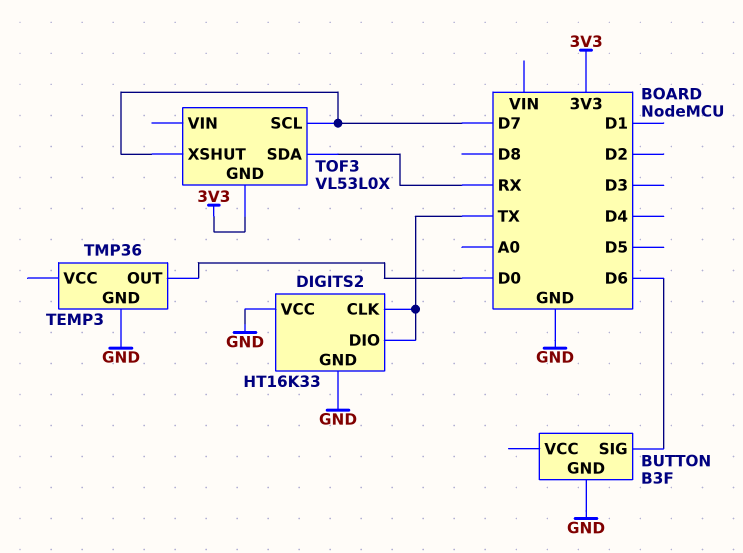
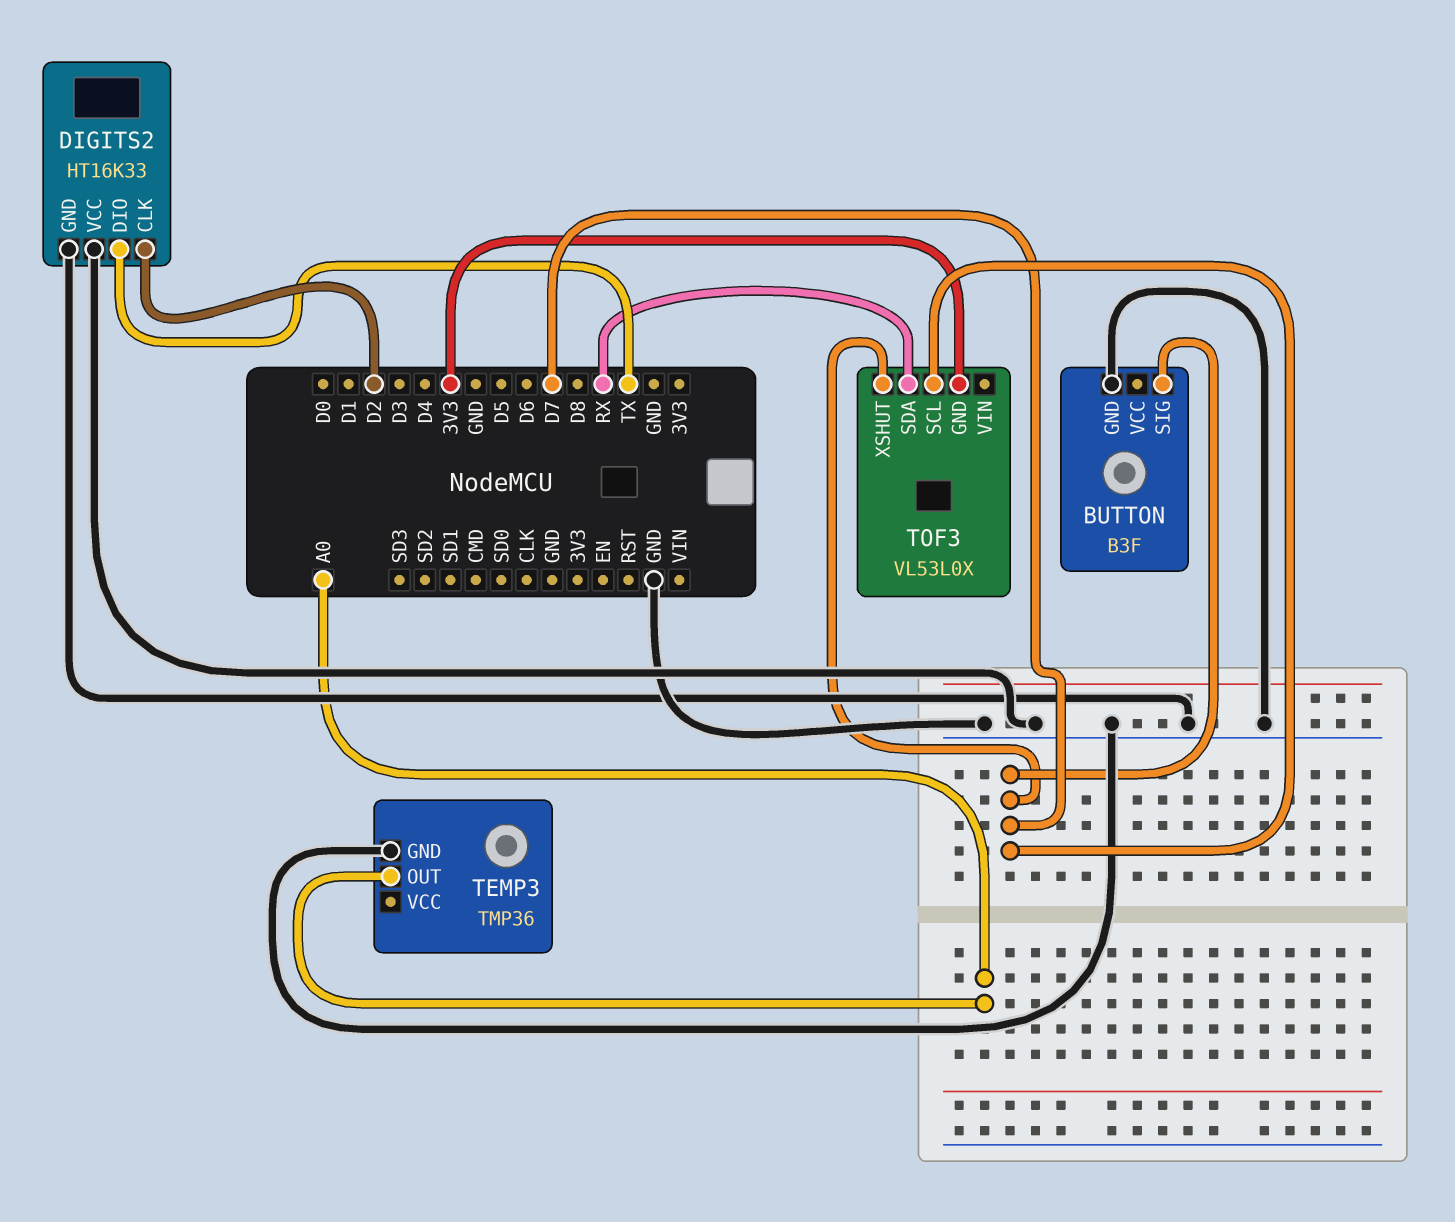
BUTTON pin SIG: D6 -> D7
DIGITS2 pin CLK: TX -> D2
TEMP3 pin OUT: D0 -> A0

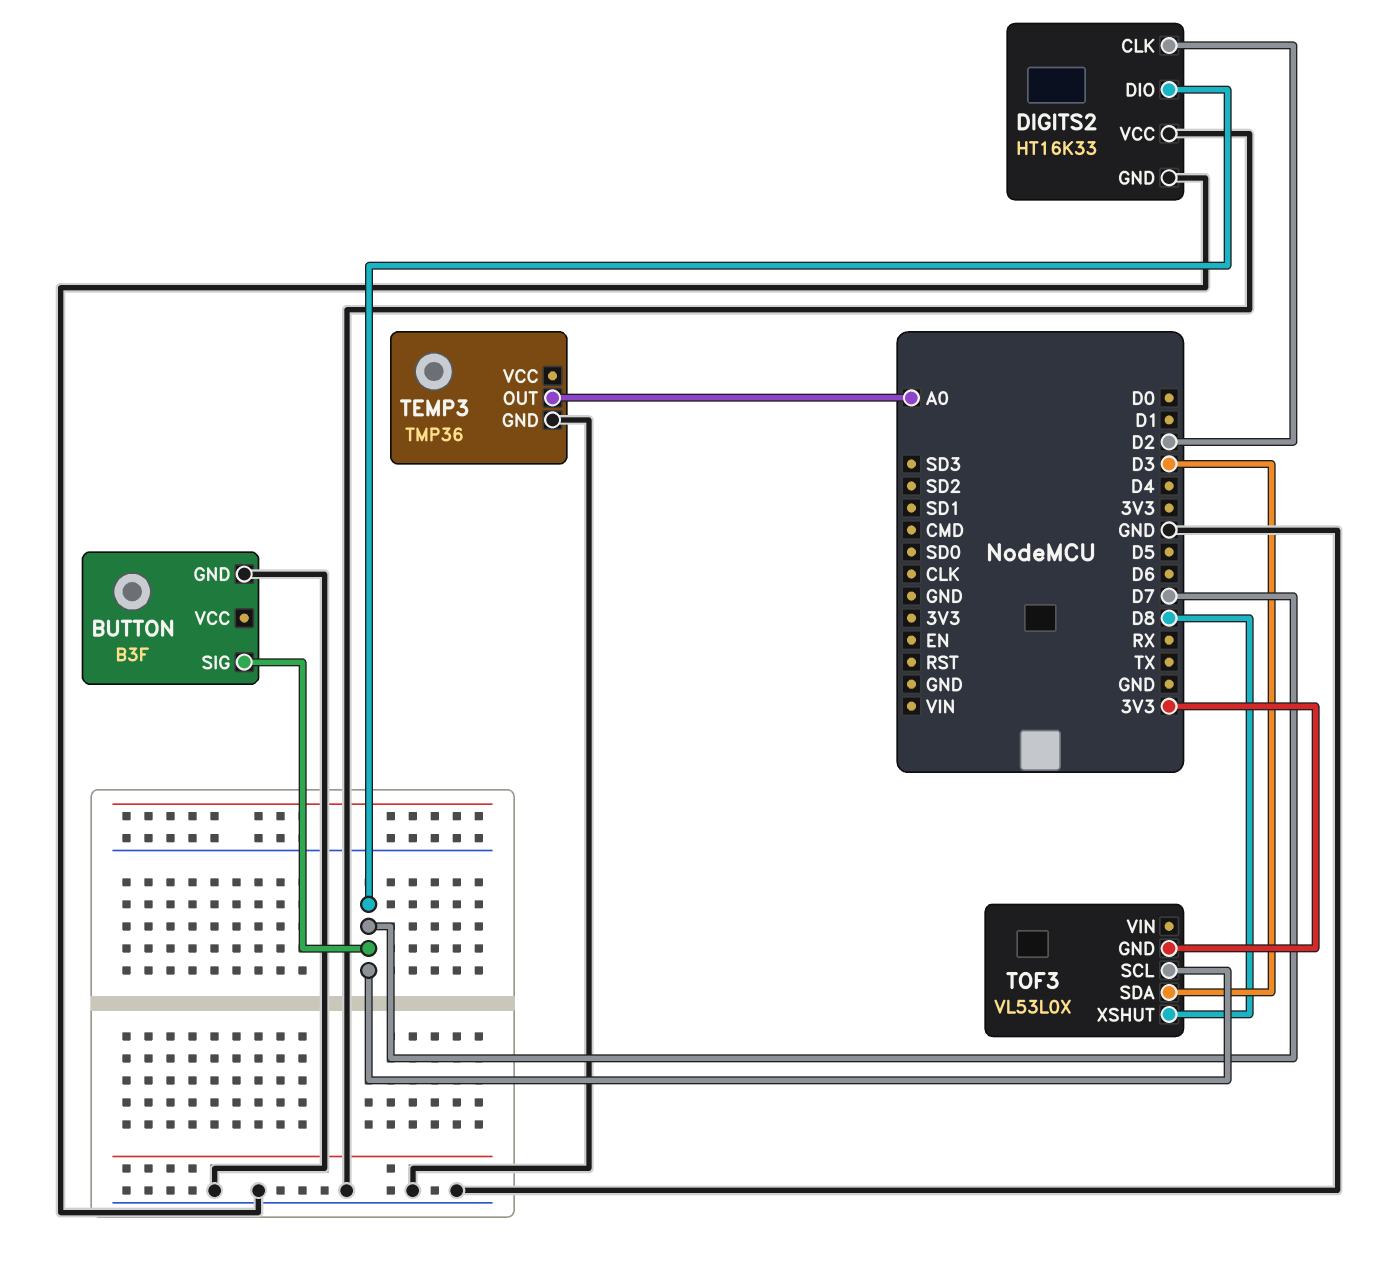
DIGITS2 pin DIO: TX -> D7
TOF3 pin SDA: RX -> D3
TOF3 pin XSHUT: D7 -> D8

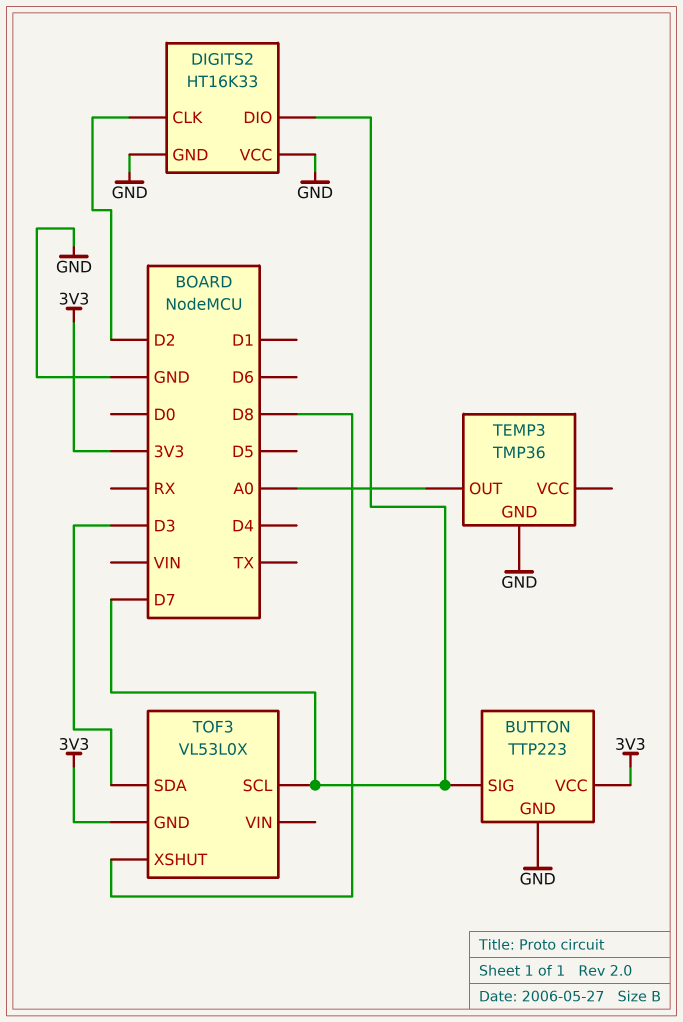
BUTTON: B3F -> TTP223
BUTTON pin VCC: none -> 3V3

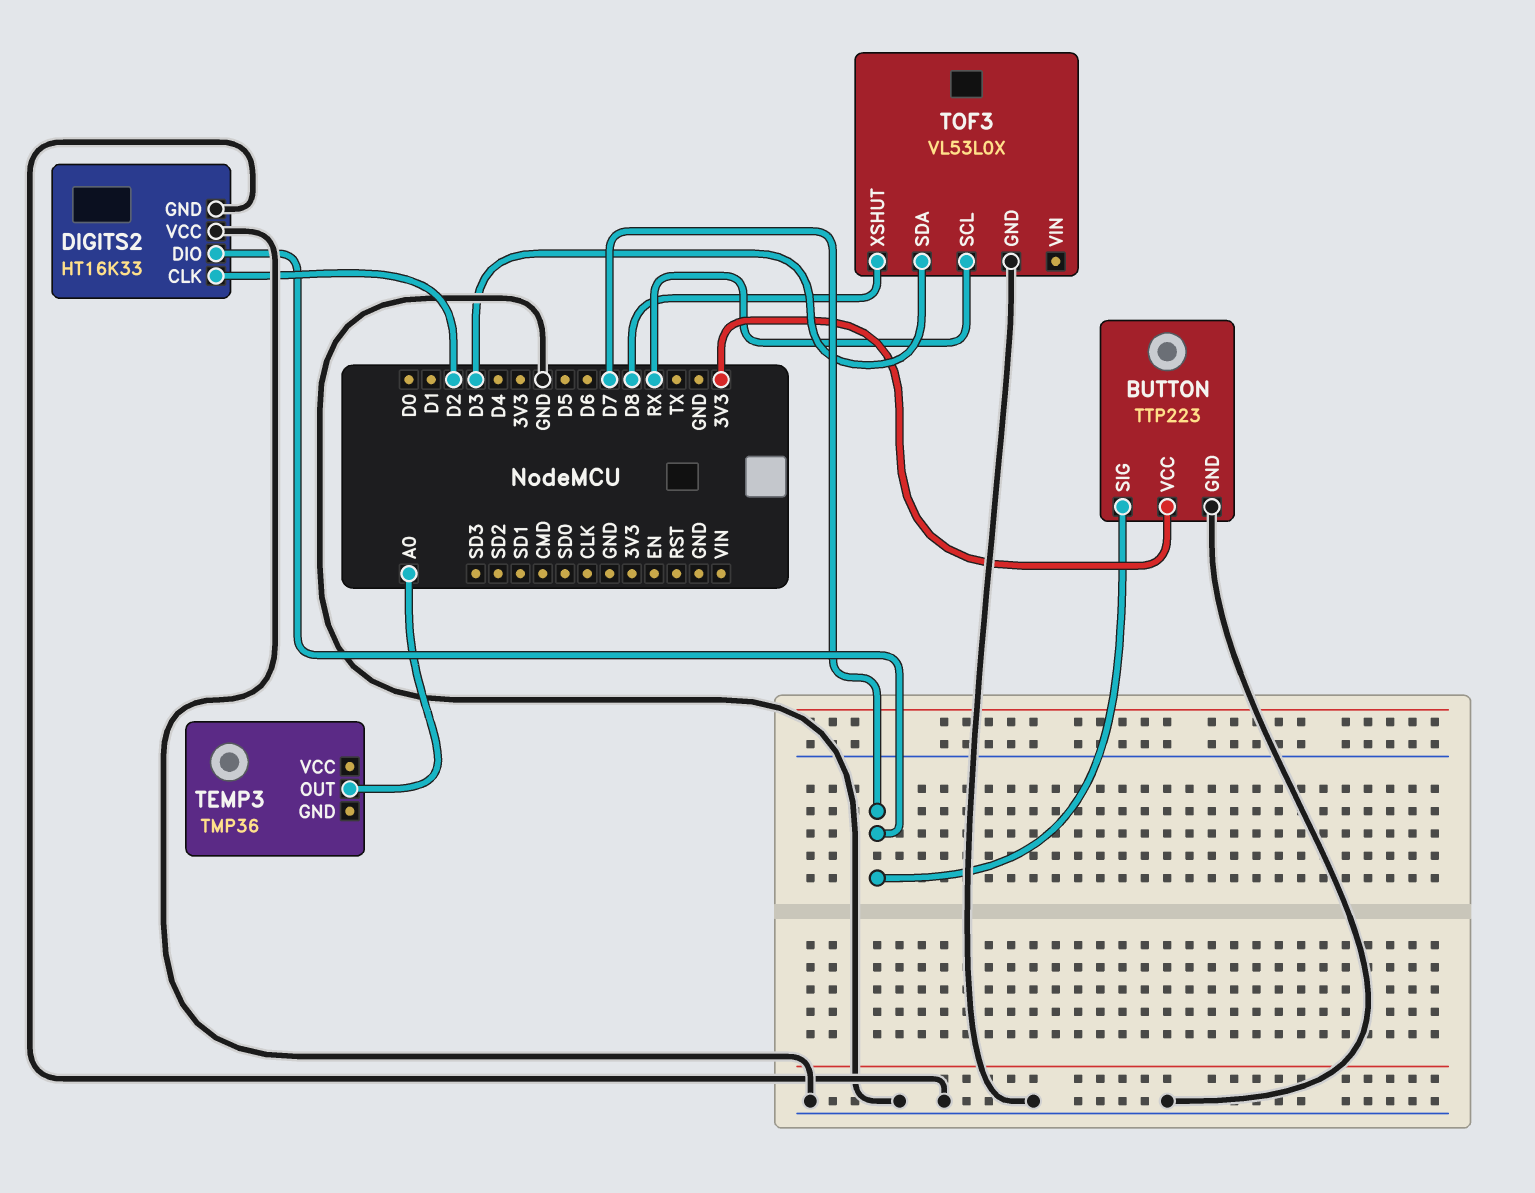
TEMP3 pin GND: GND -> none
TOF3 pin GND: 3V3 -> GND
TOF3 pin SCL: D7 -> RX

